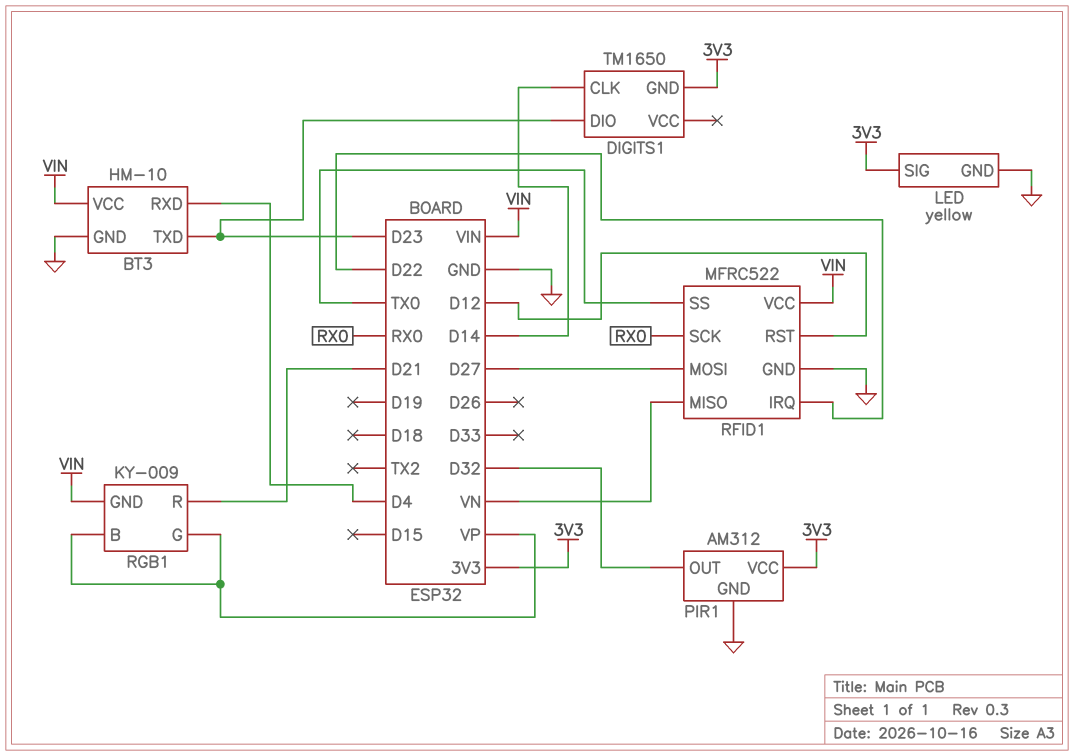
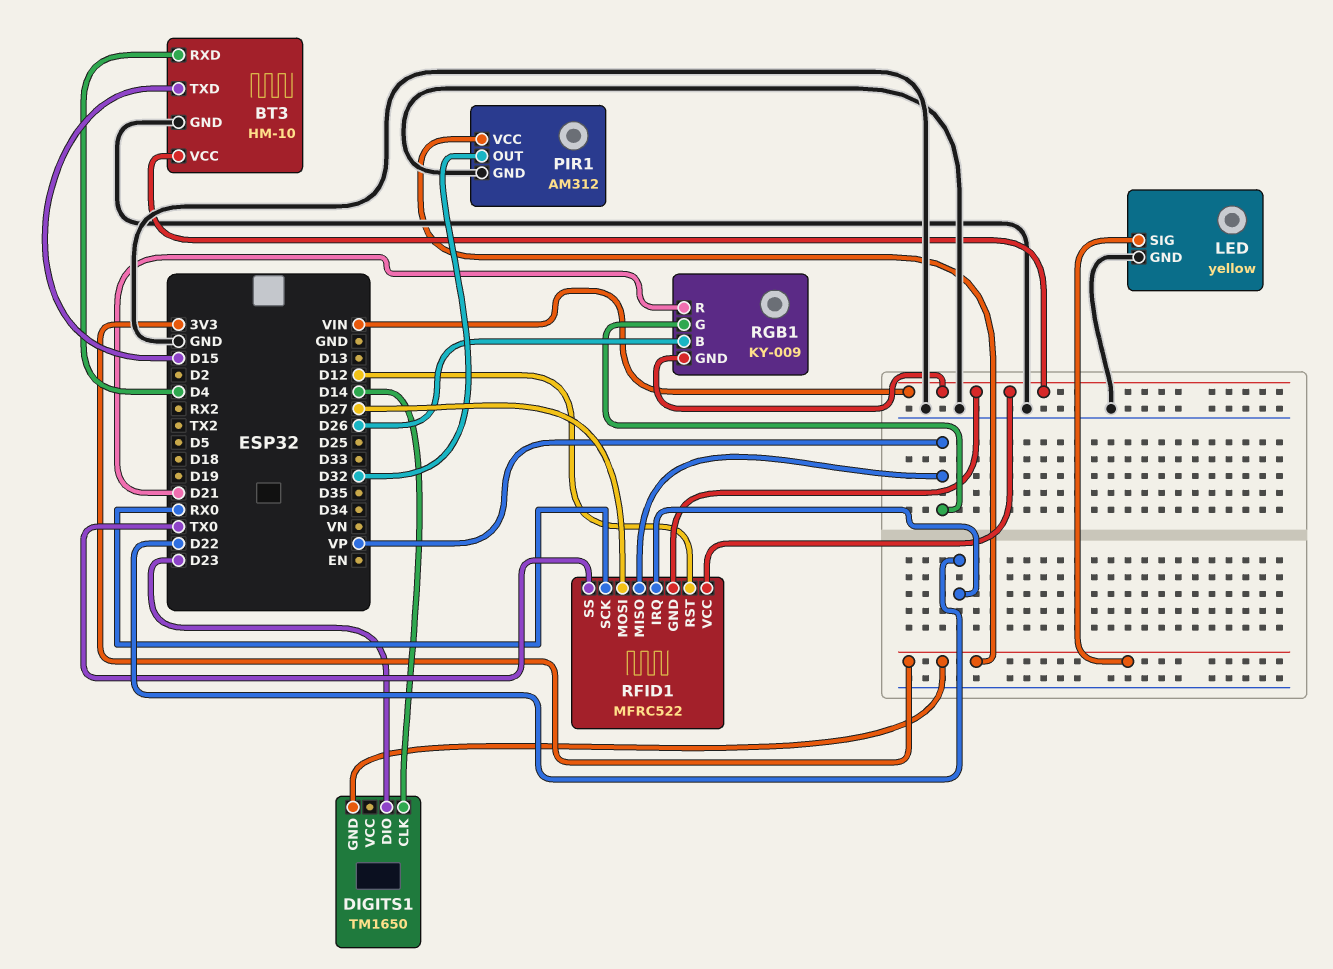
BT3 pin TXD: D23 -> D15
RFID1 pin GND: GND -> VIN
RFID1 pin MISO: VN -> VP
RGB1 pin B: VP -> D26

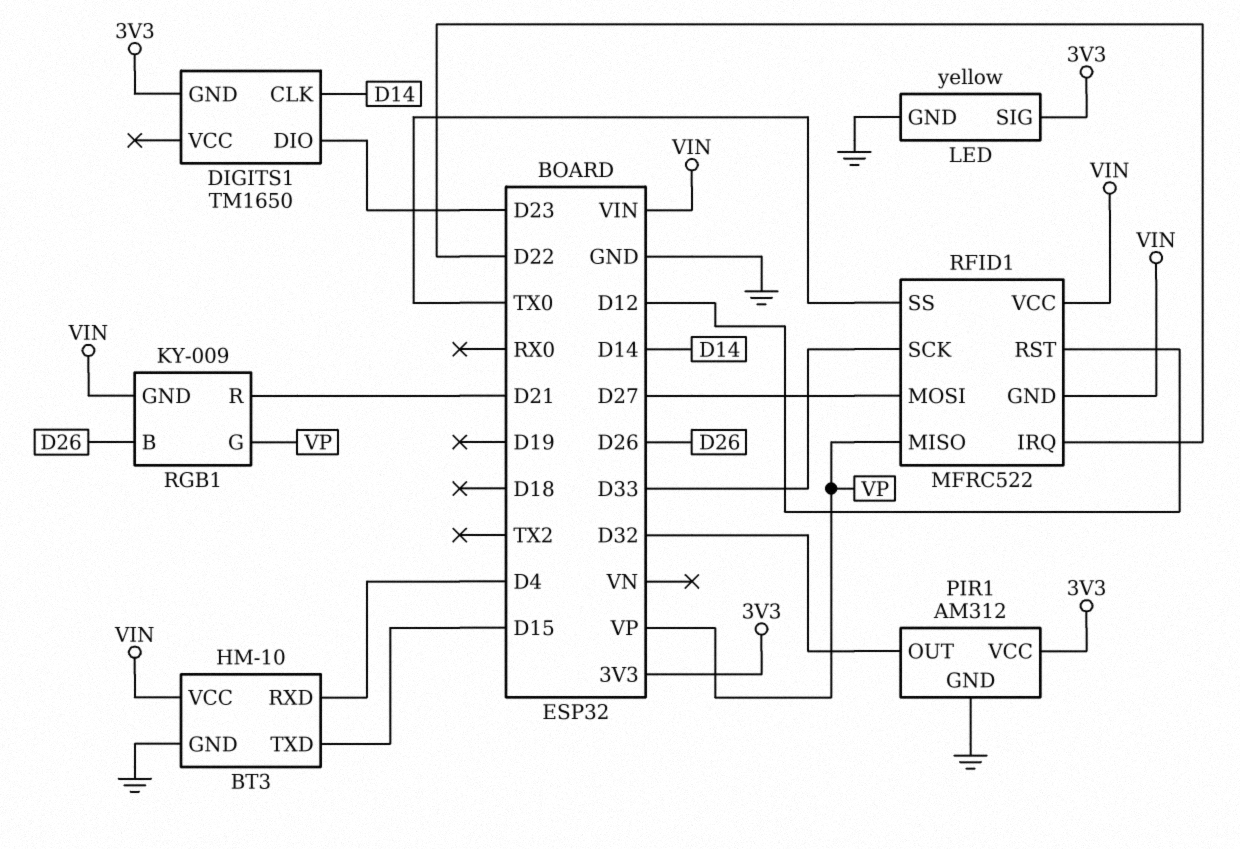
RFID1 pin SCK: RX0 -> D33

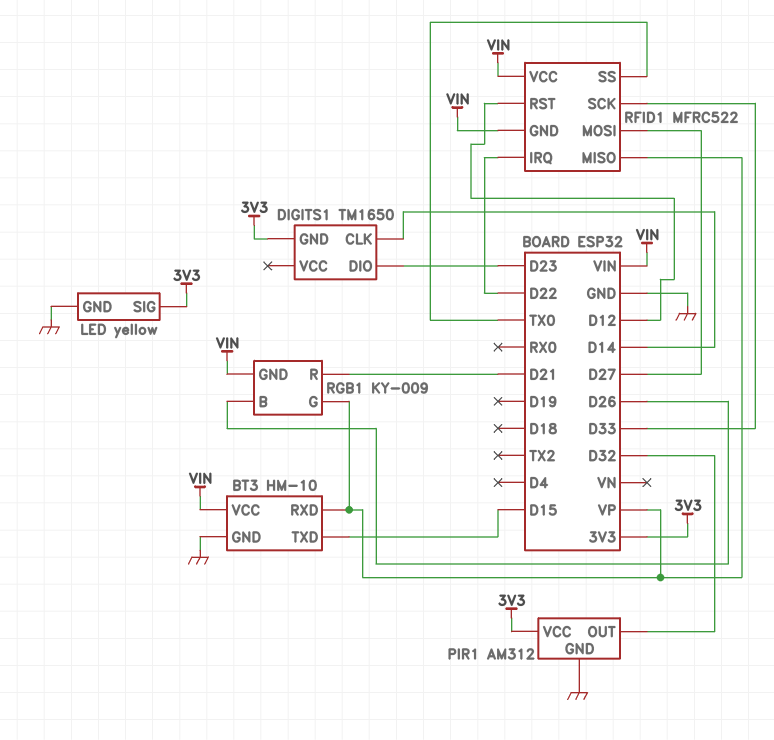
BT3 pin RXD: D4 -> VP

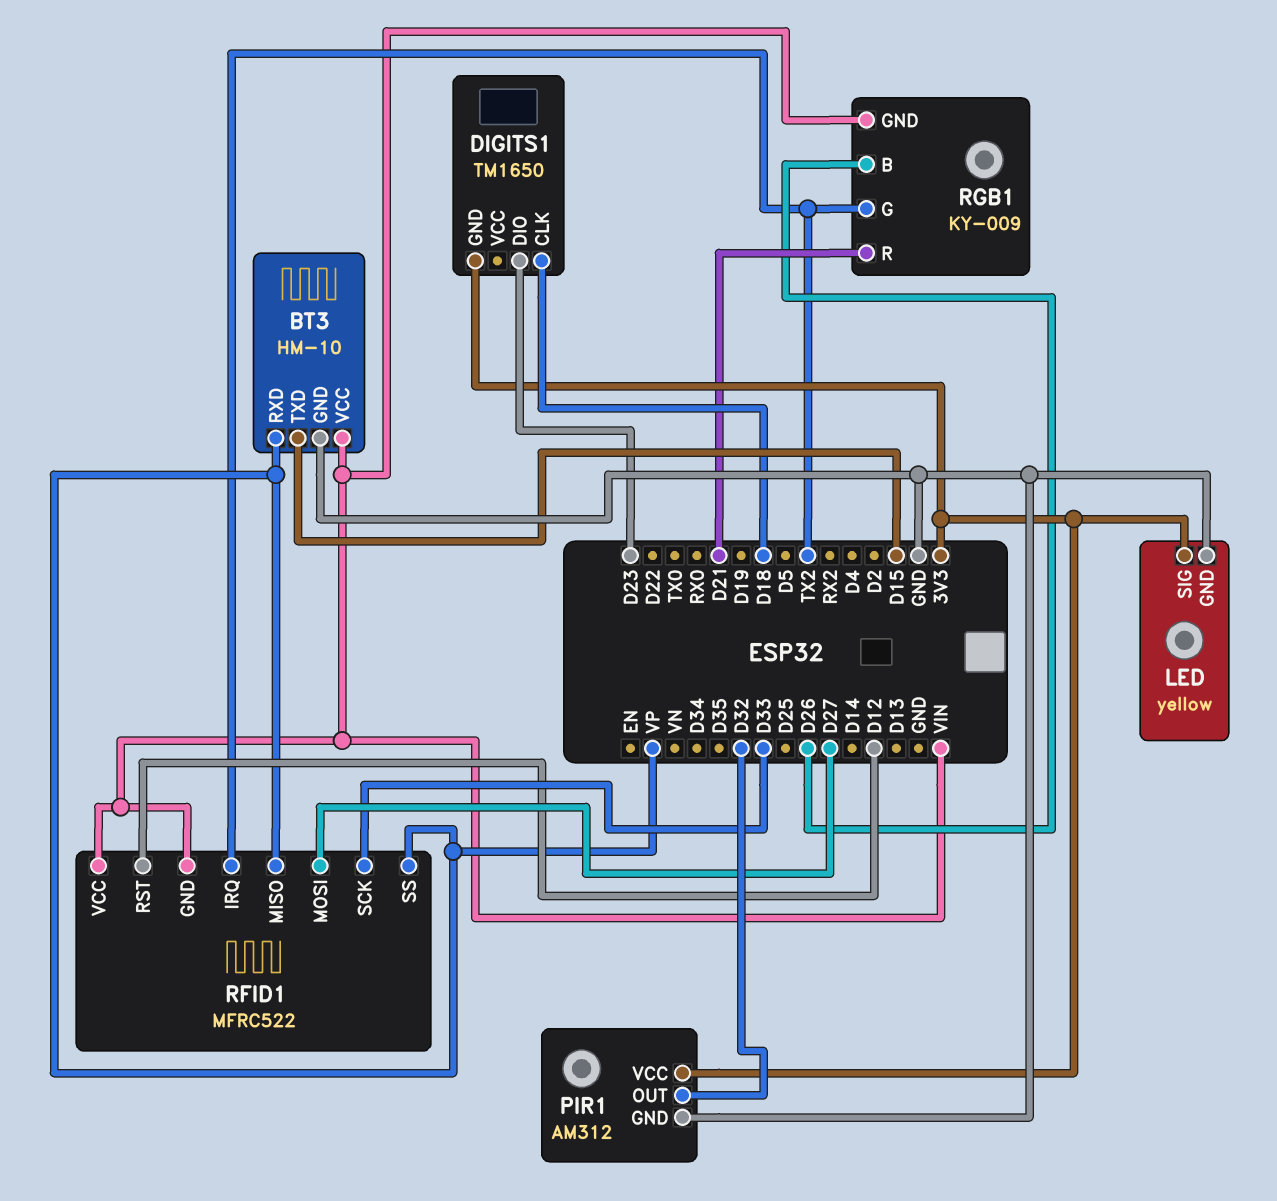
DIGITS1 pin CLK: D14 -> D18
RFID1 pin IRQ: D22 -> TX2
RFID1 pin SS: TX0 -> VP
RGB1 pin G: VP -> TX2

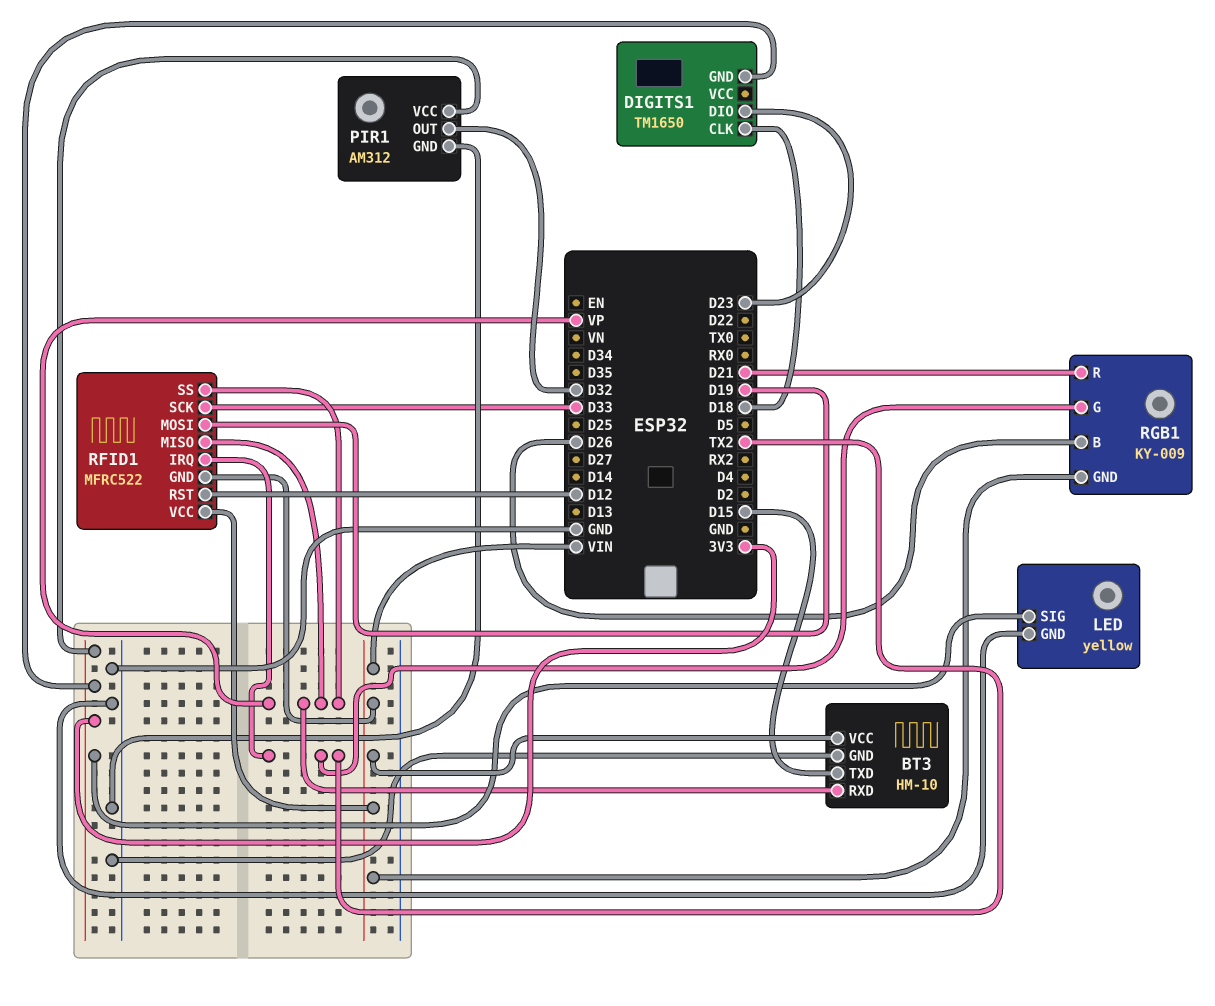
RFID1 pin MOSI: D27 -> D19

